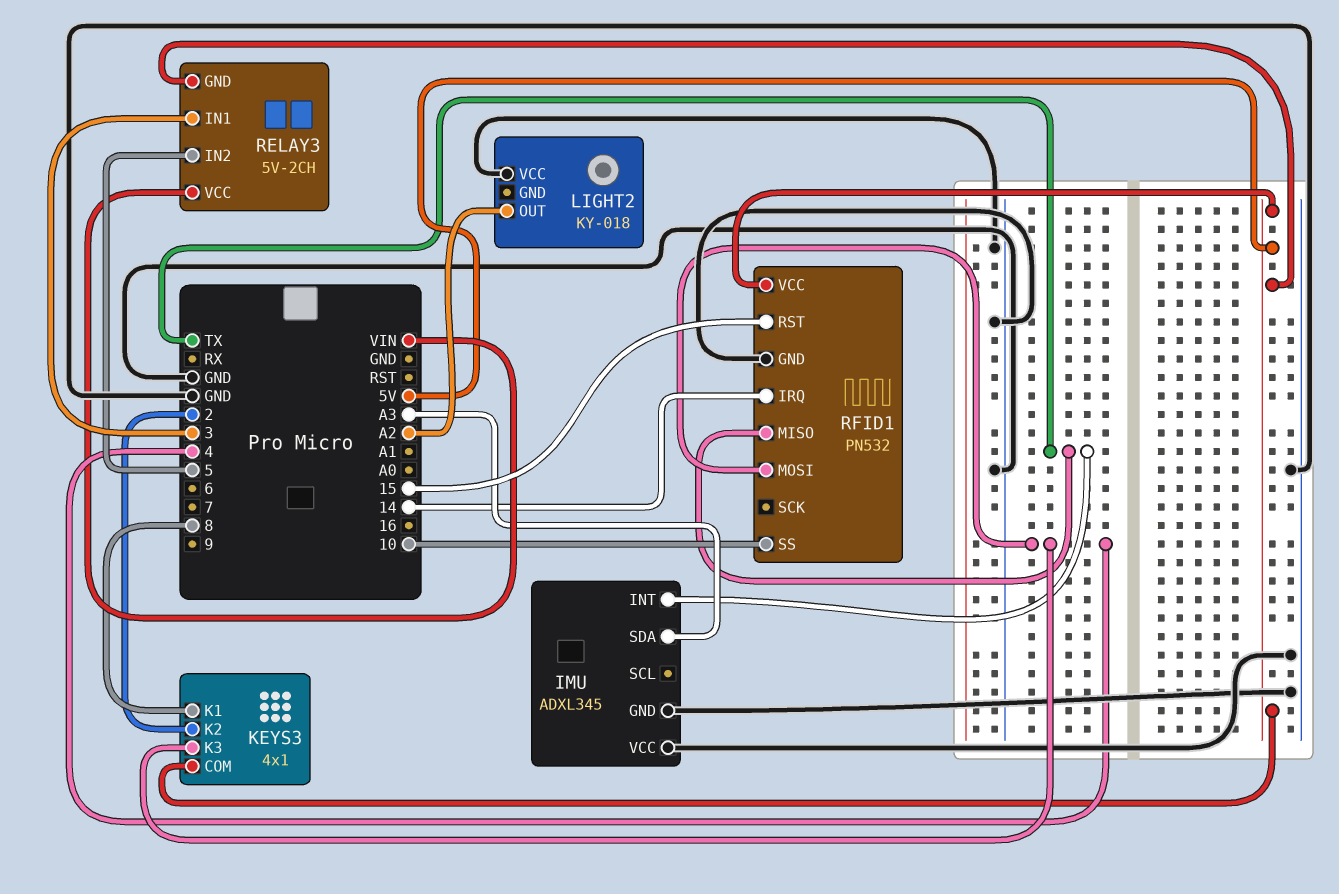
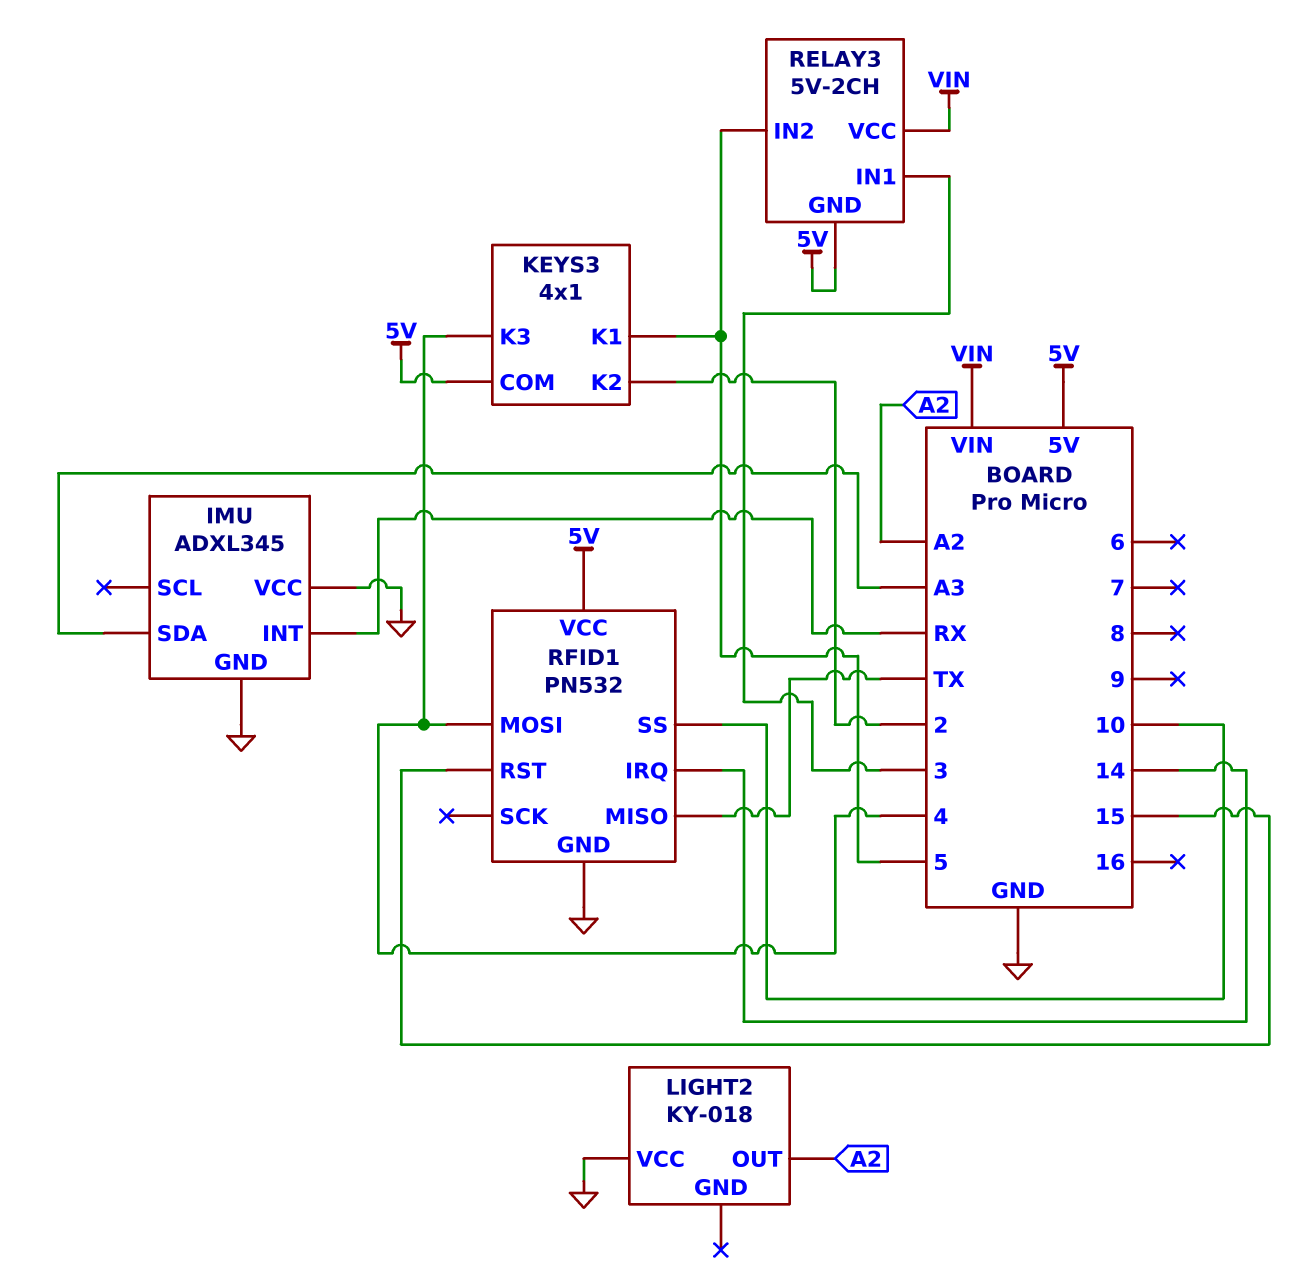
IMU pin INT: TX -> RX
KEYS3 pin K1: 8 -> 5

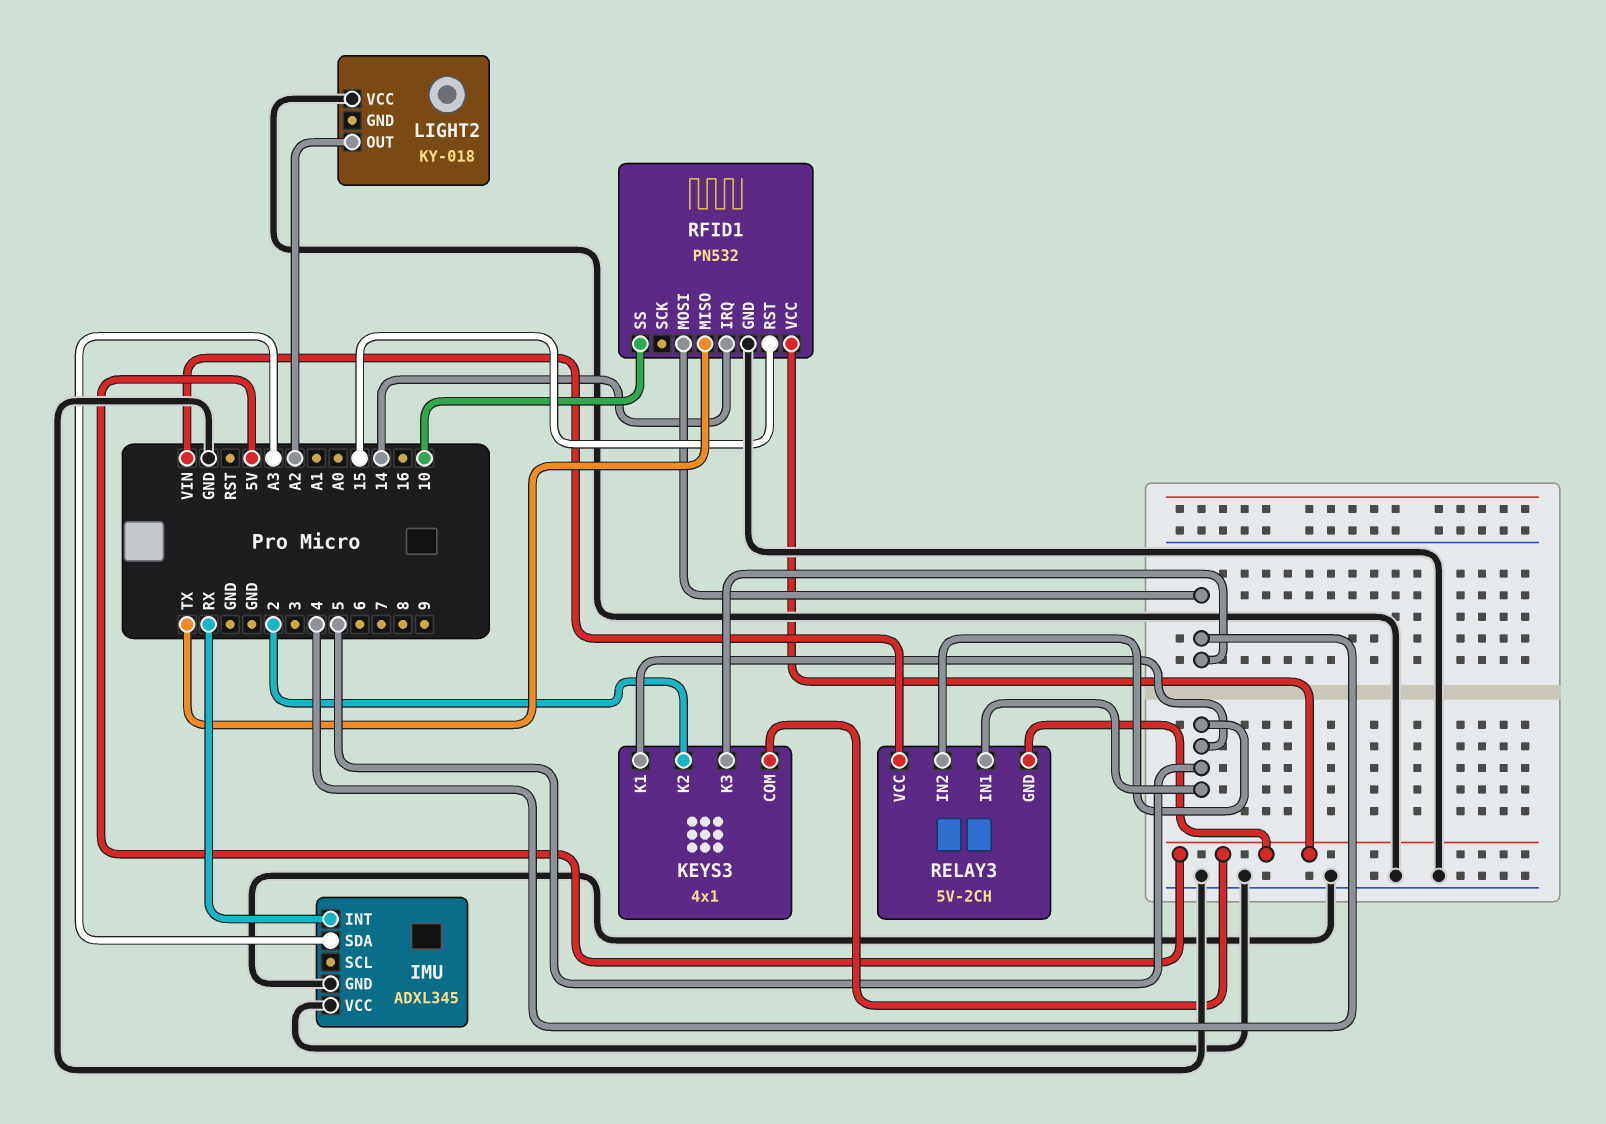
RELAY3 pin IN1: 3 -> 5

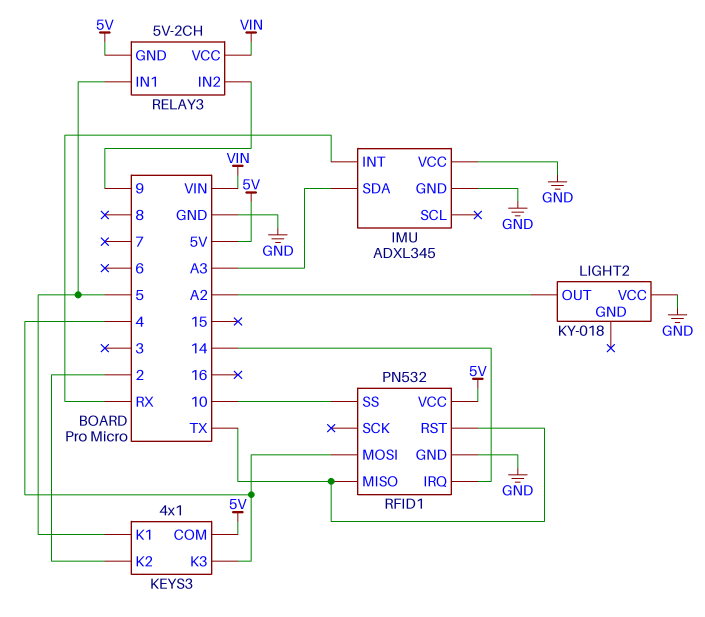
RELAY3 pin IN2: 5 -> 9
RFID1 pin RST: 15 -> TX

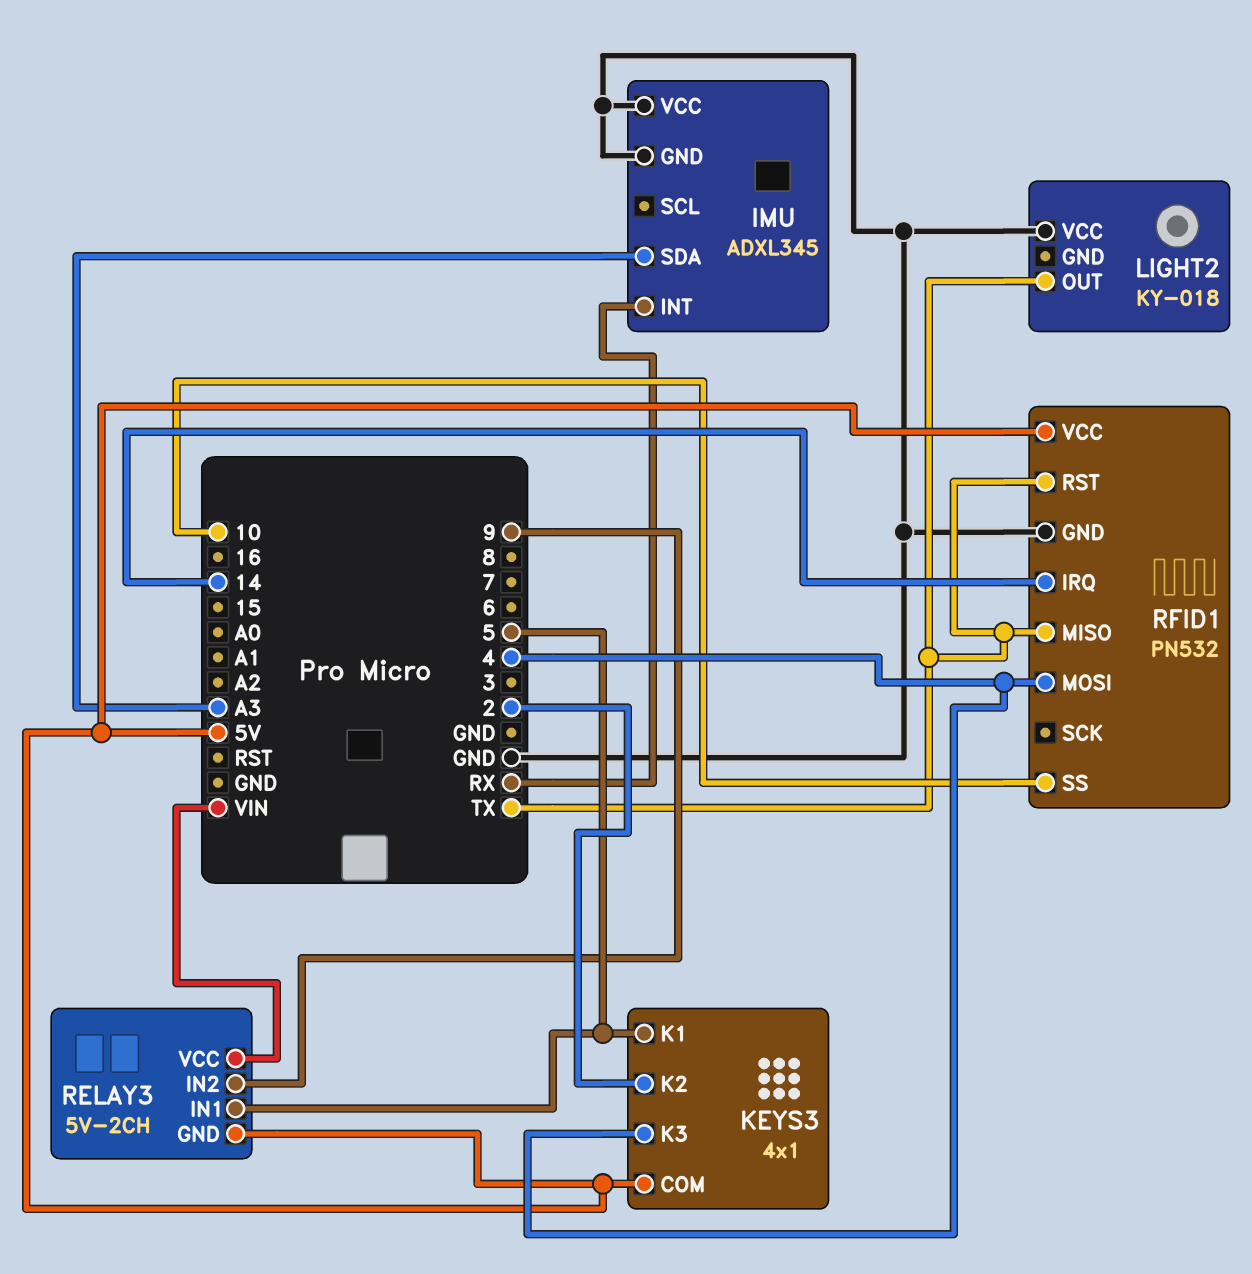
LIGHT2 pin OUT: A2 -> TX

